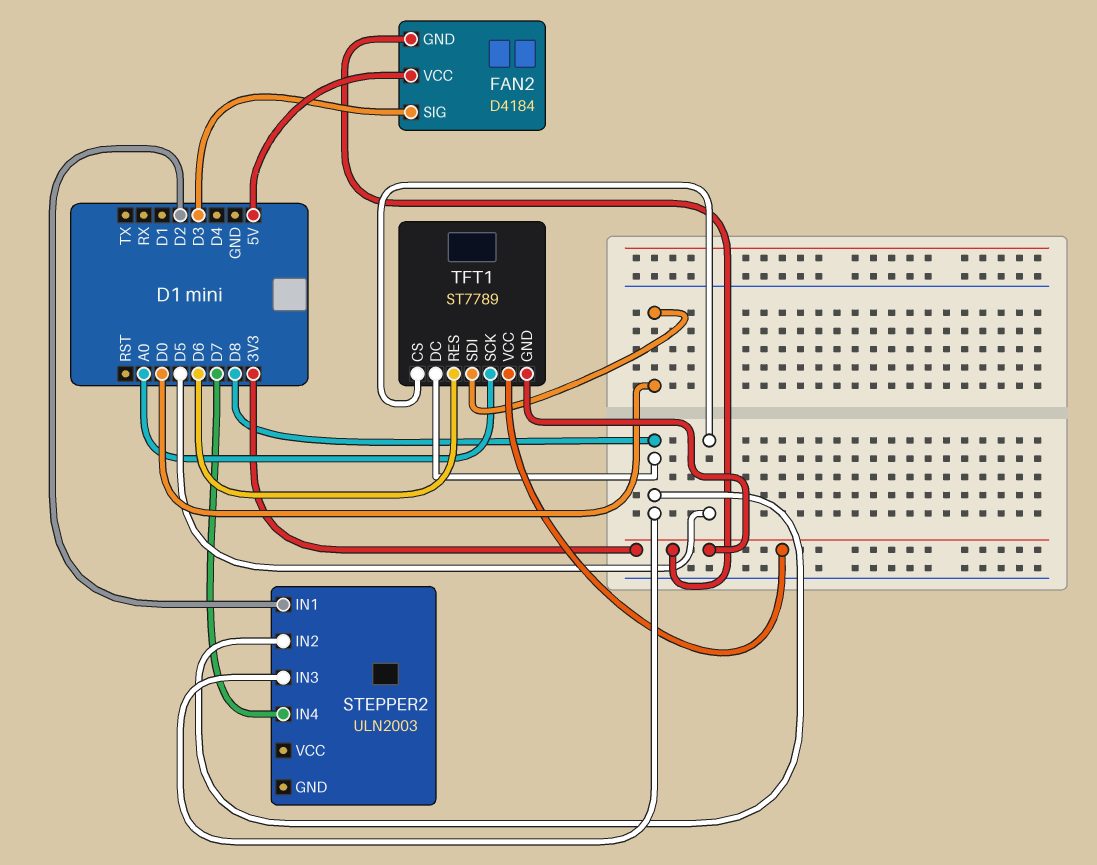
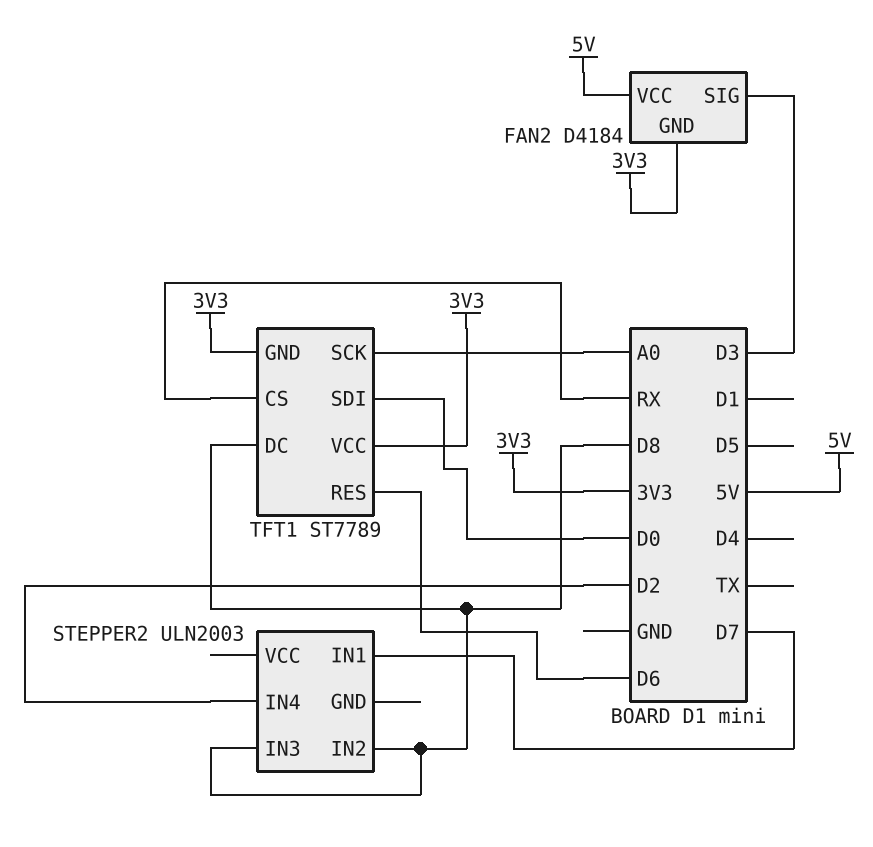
STEPPER2 pin IN1: D2 -> D7
STEPPER2 pin IN4: D7 -> D2
TFT1 pin CS: D5 -> RX

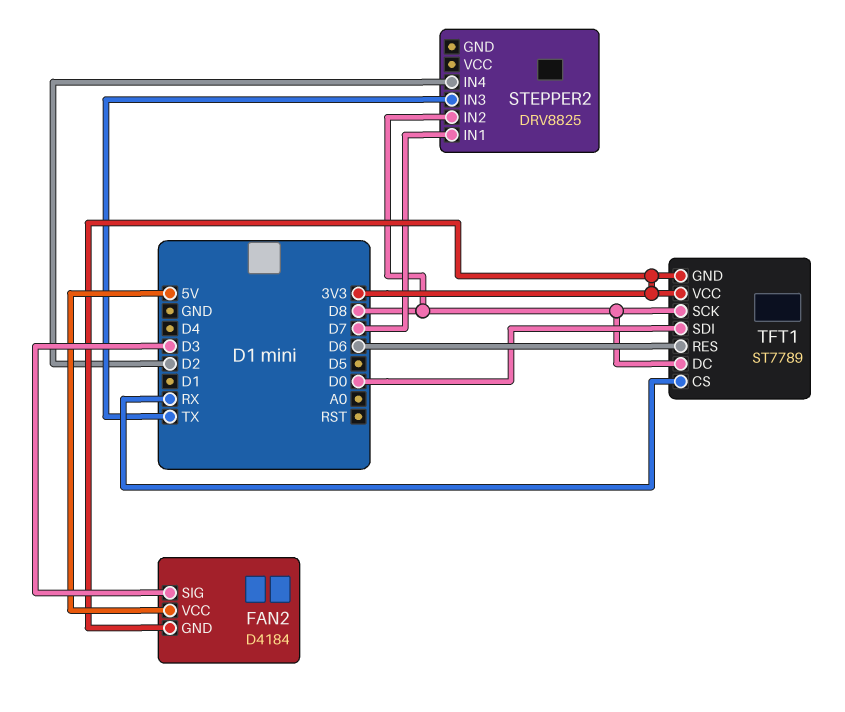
STEPPER2: ULN2003 -> DRV8825
STEPPER2 pin IN3: D8 -> TX
TFT1 pin SCK: A0 -> D8

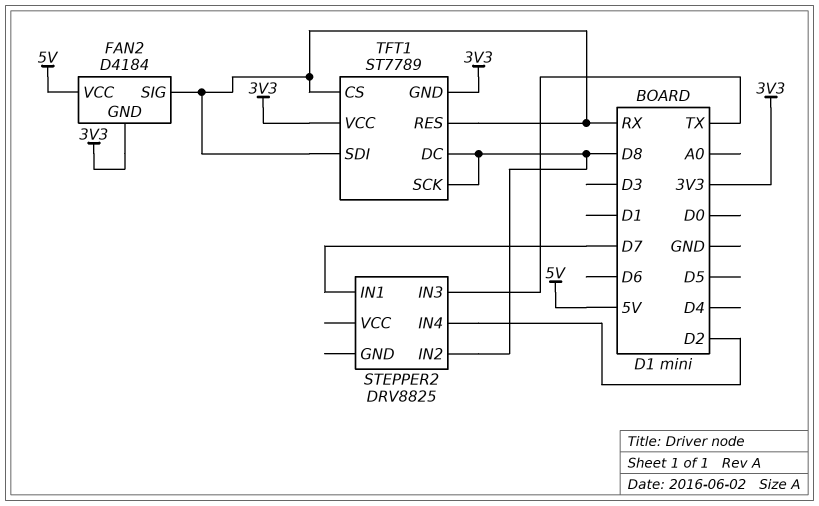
FAN2 pin SIG: D3 -> RX
TFT1 pin RES: D6 -> RX
TFT1 pin SDI: D0 -> RX

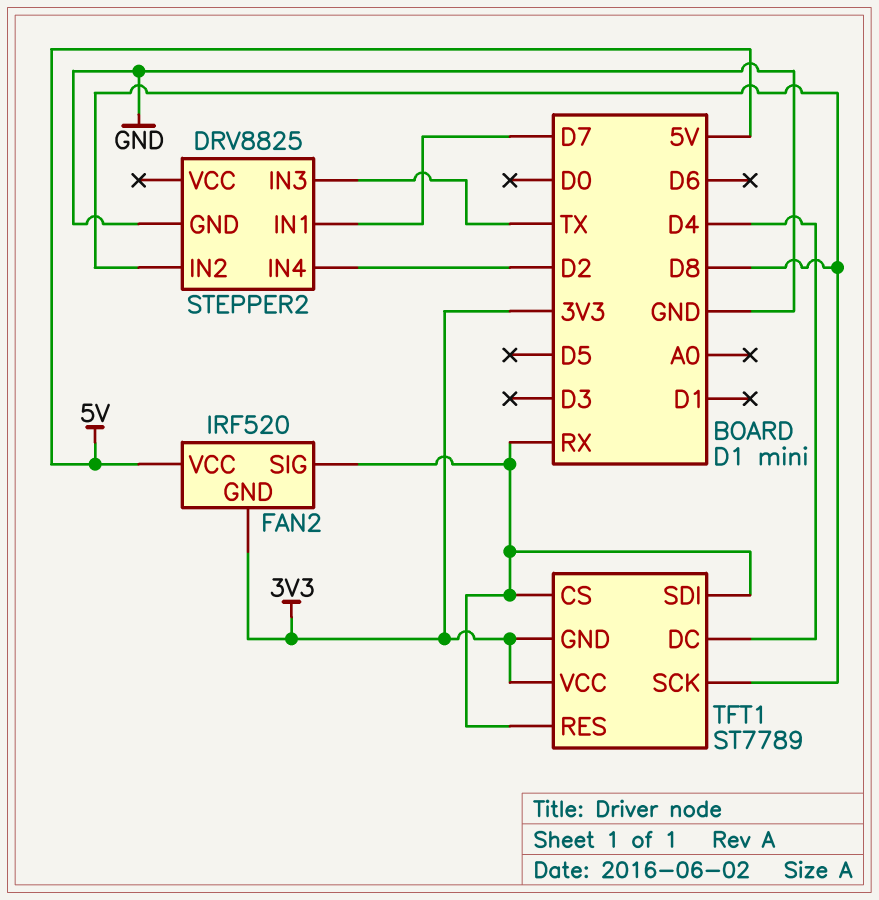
FAN2: D4184 -> IRF520
STEPPER2 pin GND: none -> GND
TFT1 pin DC: D8 -> D4

